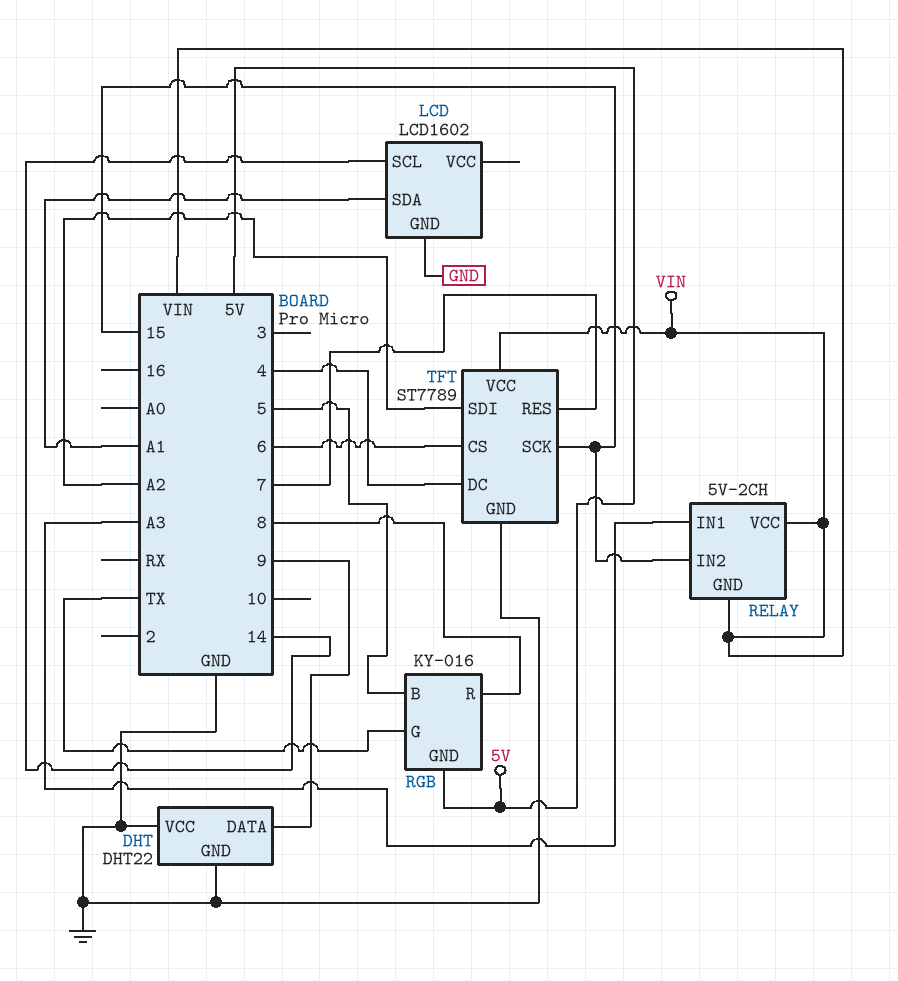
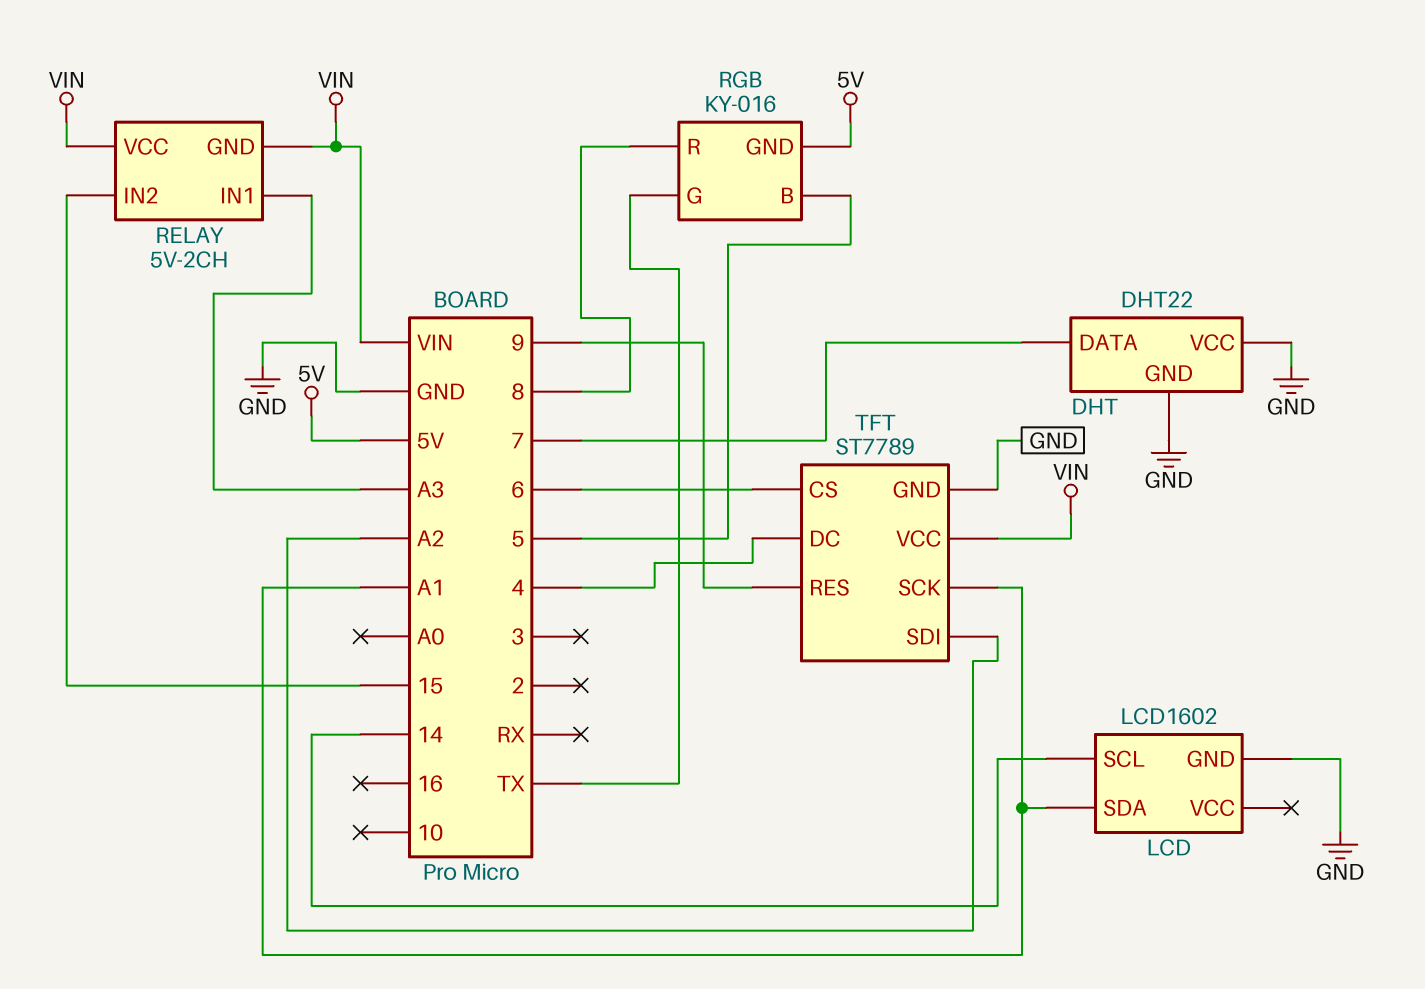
DHT pin DATA: 9 -> 7
TFT pin RES: 7 -> 9
TFT pin SCK: 15 -> A1

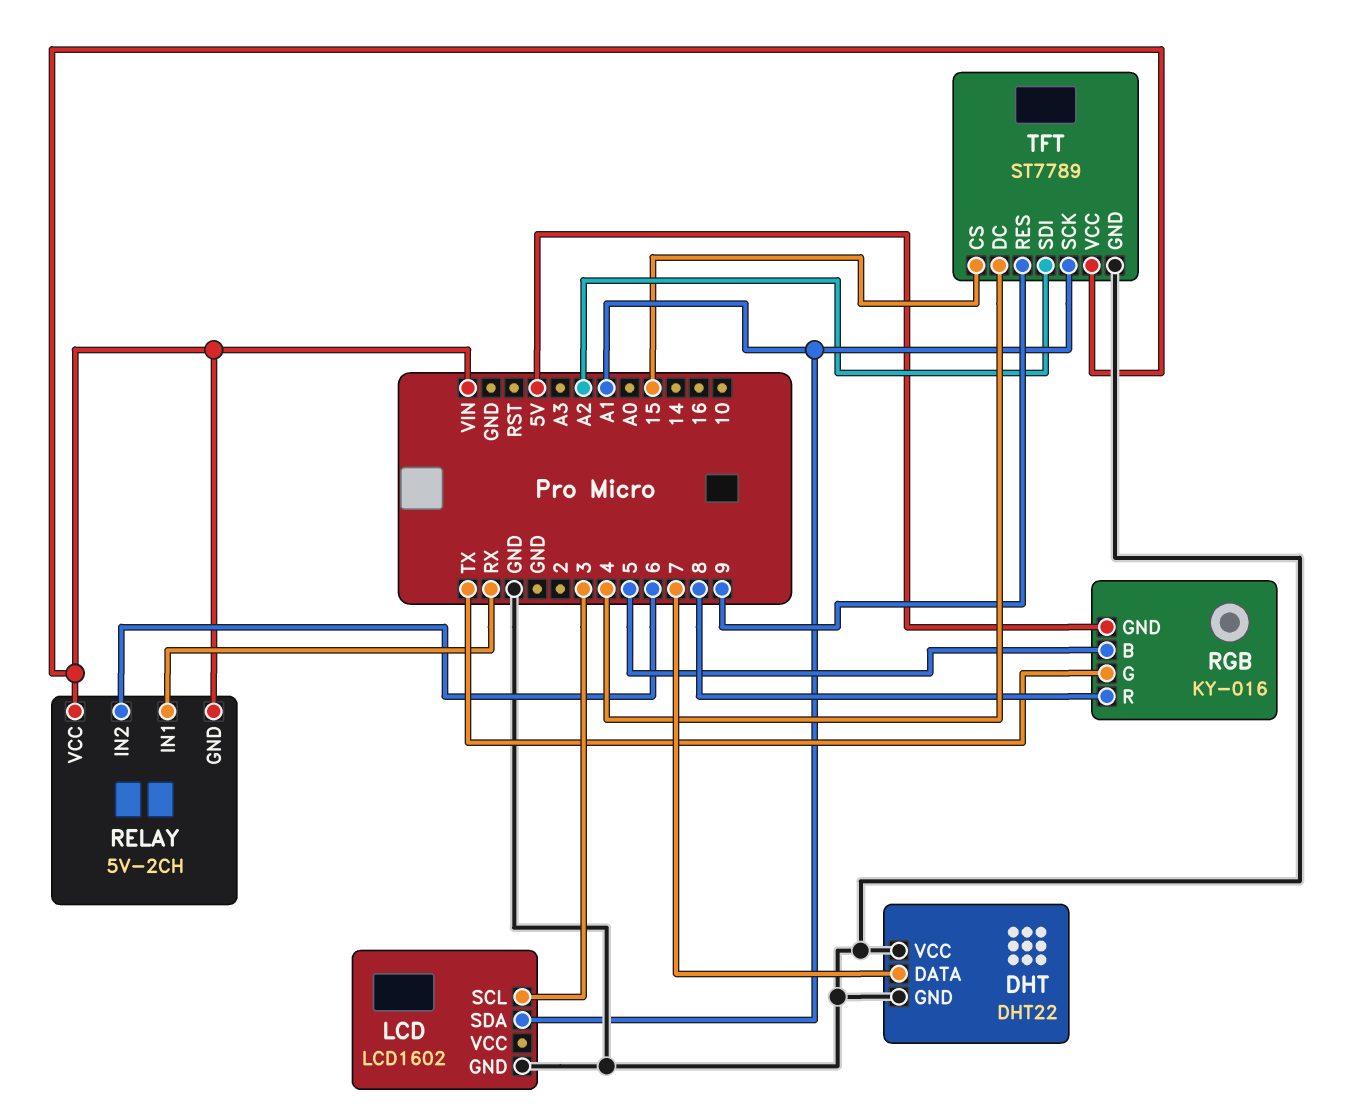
LCD pin SCL: 14 -> 3
RELAY pin IN1: A3 -> RX
RELAY pin IN2: 15 -> 6
TFT pin CS: 6 -> 15

